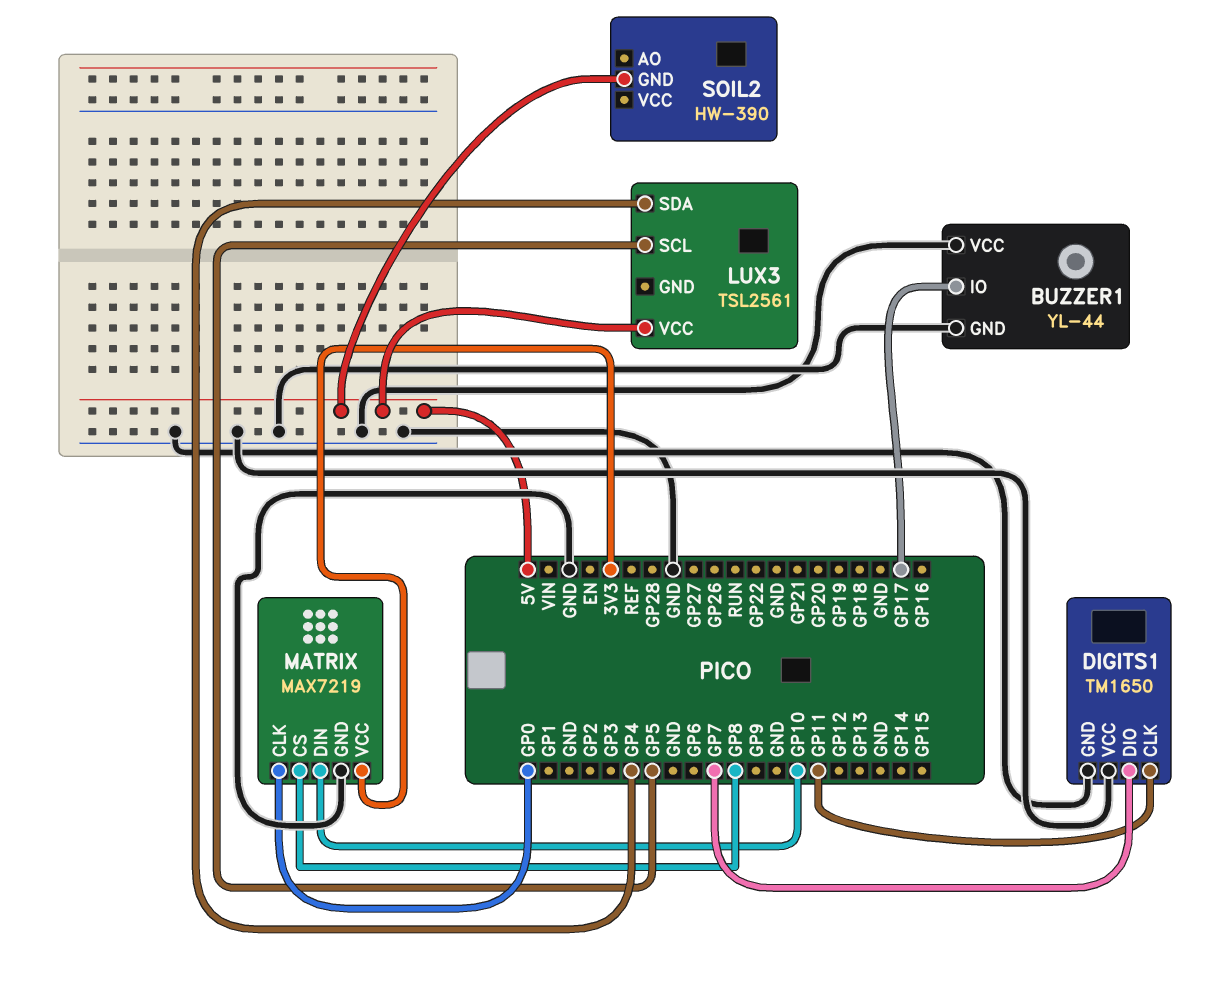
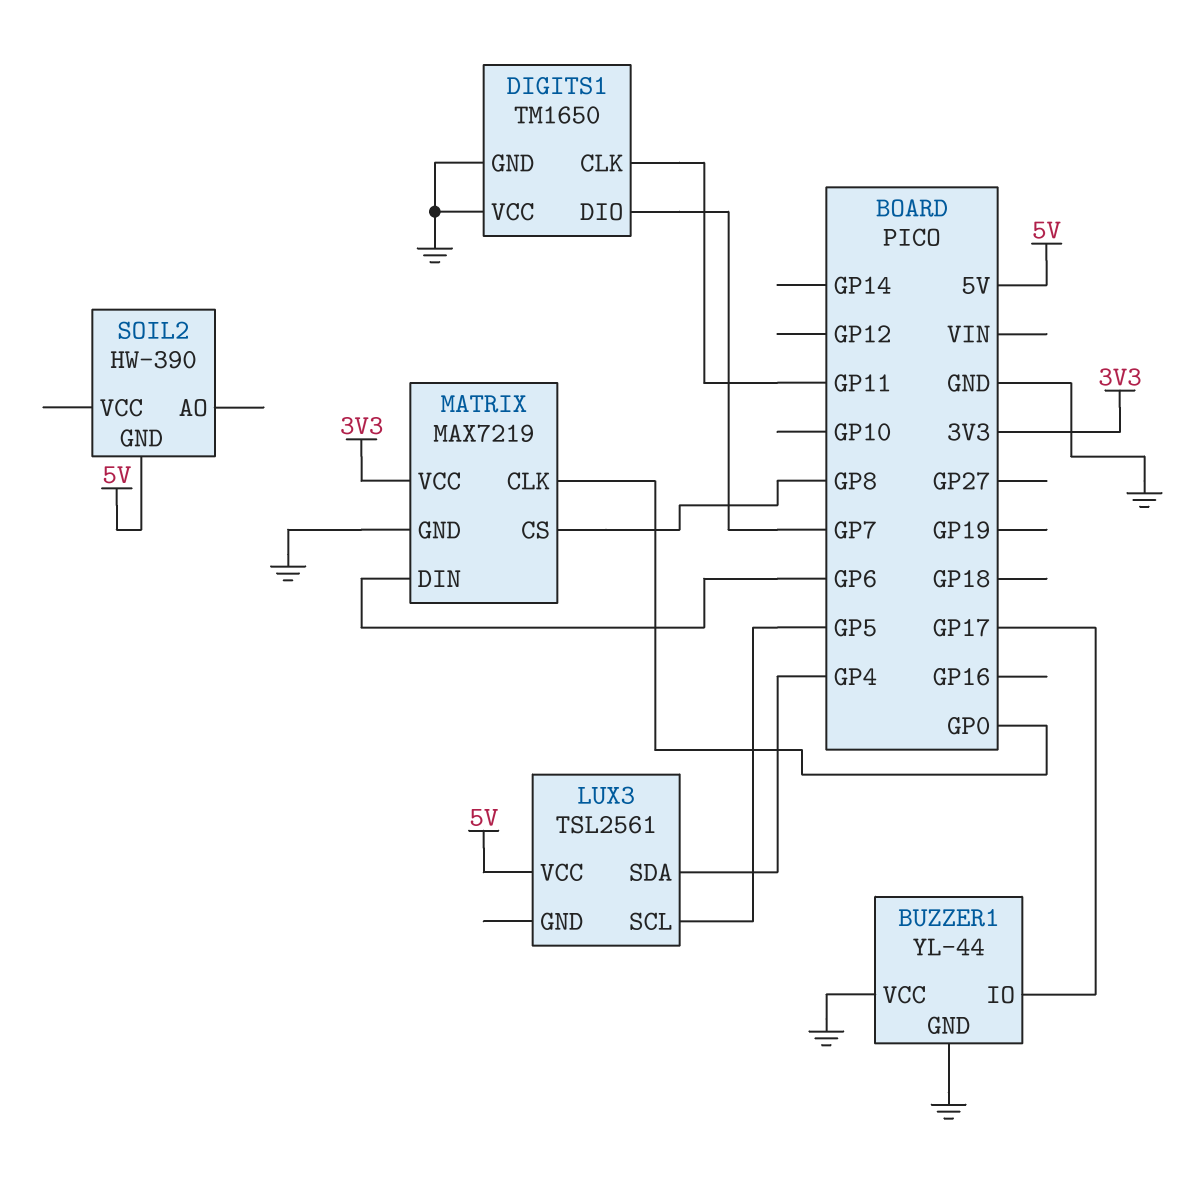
MATRIX pin DIN: GP10 -> GP6

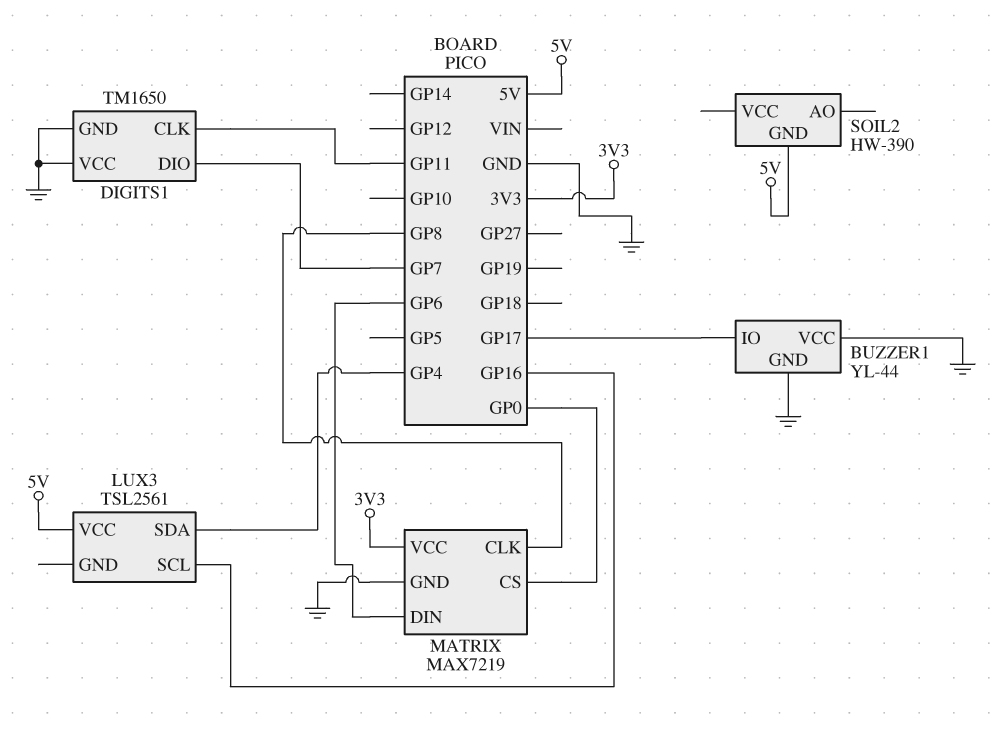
LUX3 pin SCL: GP5 -> GP16
MATRIX pin CLK: GP0 -> GP8
MATRIX pin CS: GP8 -> GP0

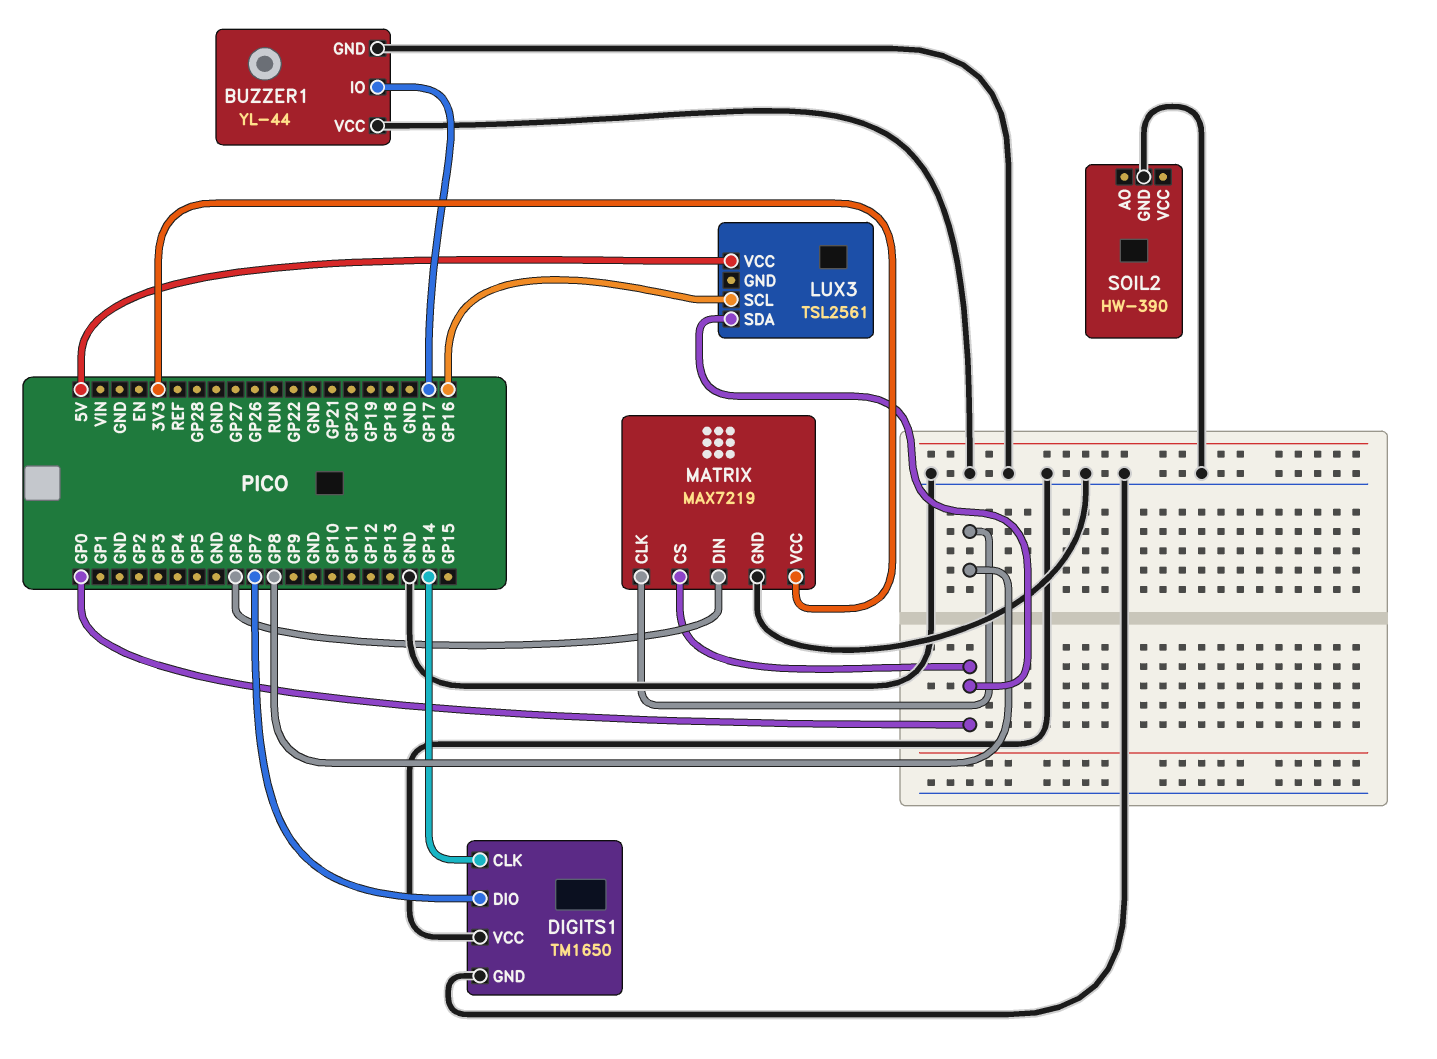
DIGITS1 pin CLK: GP11 -> GP14
LUX3 pin SDA: GP4 -> GP0
SOIL2 pin GND: 5V -> GND

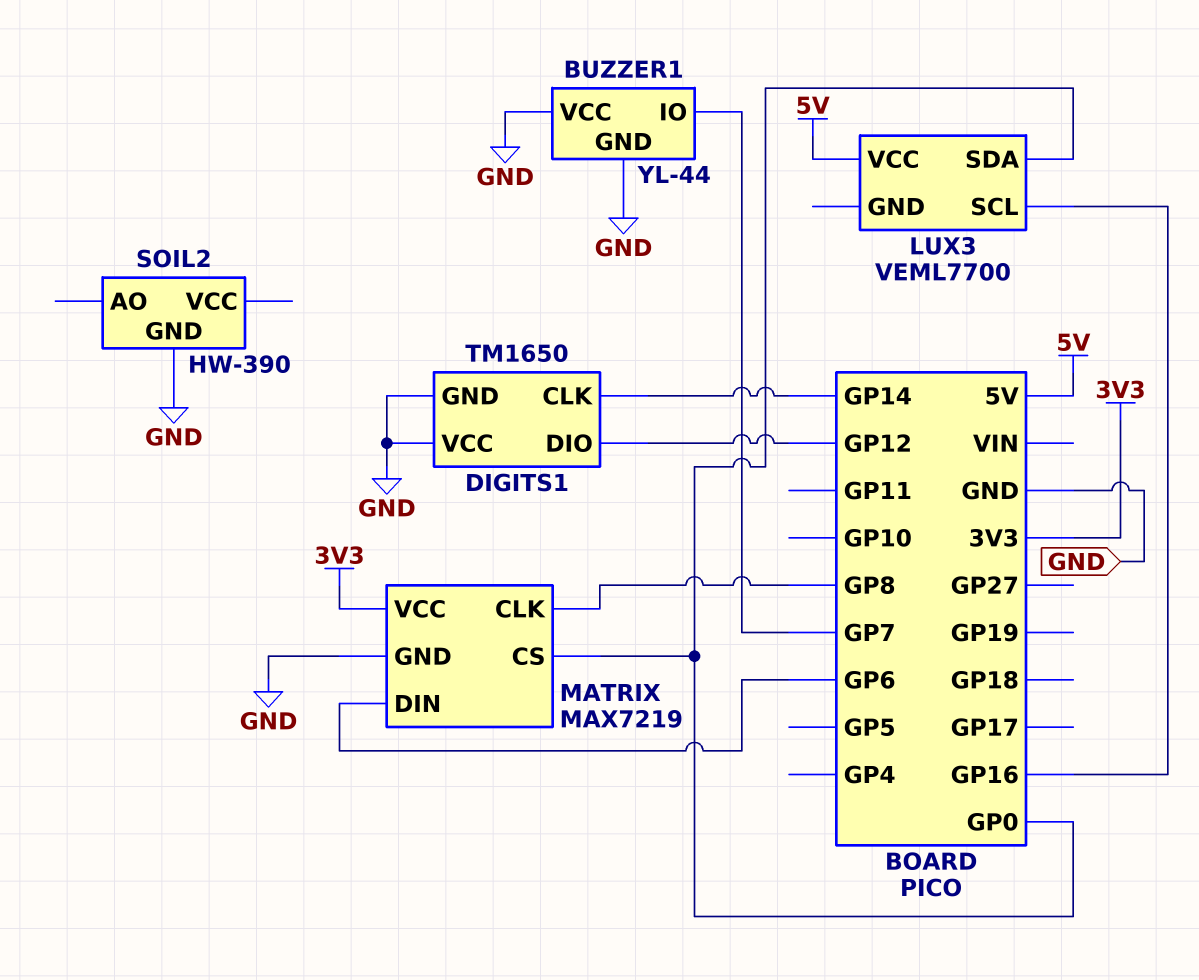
BUZZER1 pin IO: GP17 -> GP7
DIGITS1 pin DIO: GP7 -> GP12
LUX3: TSL2561 -> VEML7700

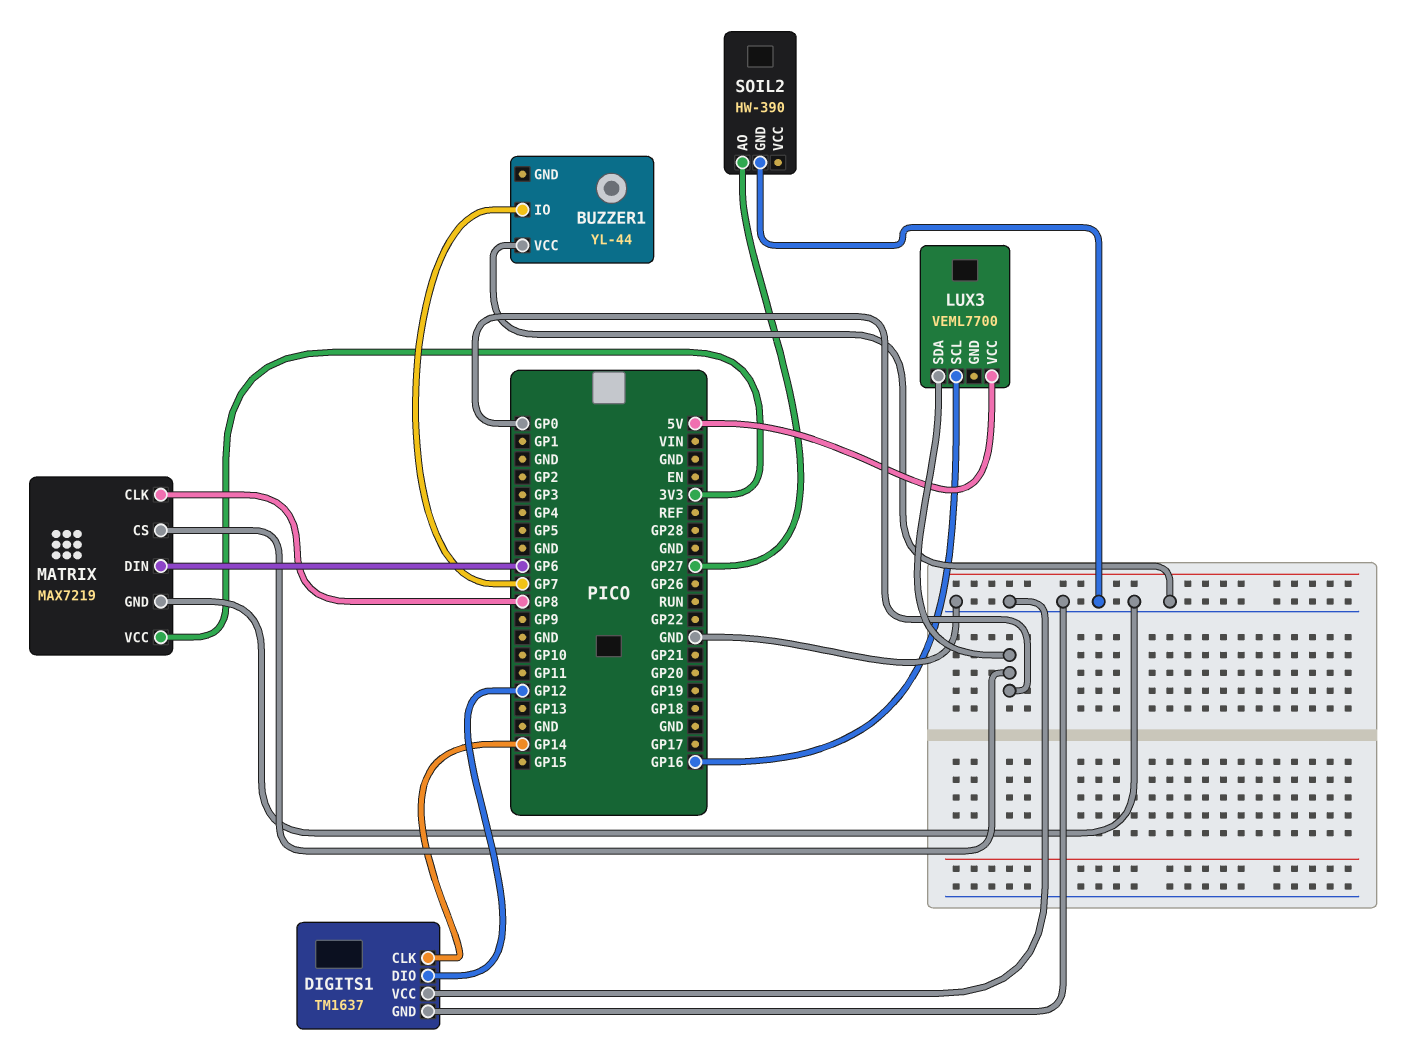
BUZZER1 pin GND: GND -> none
DIGITS1: TM1650 -> TM1637
SOIL2 pin AO: none -> GP27

